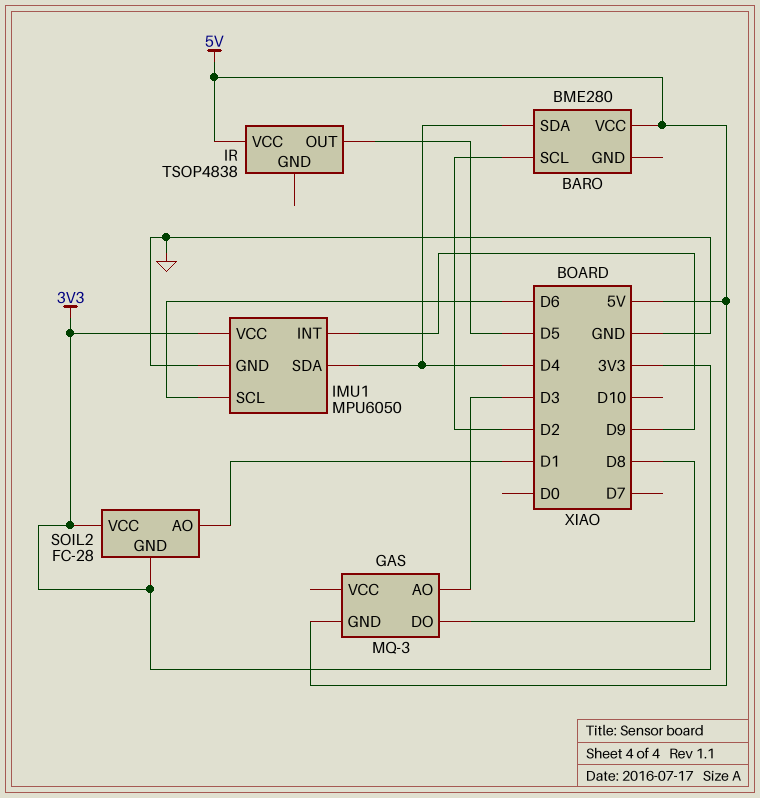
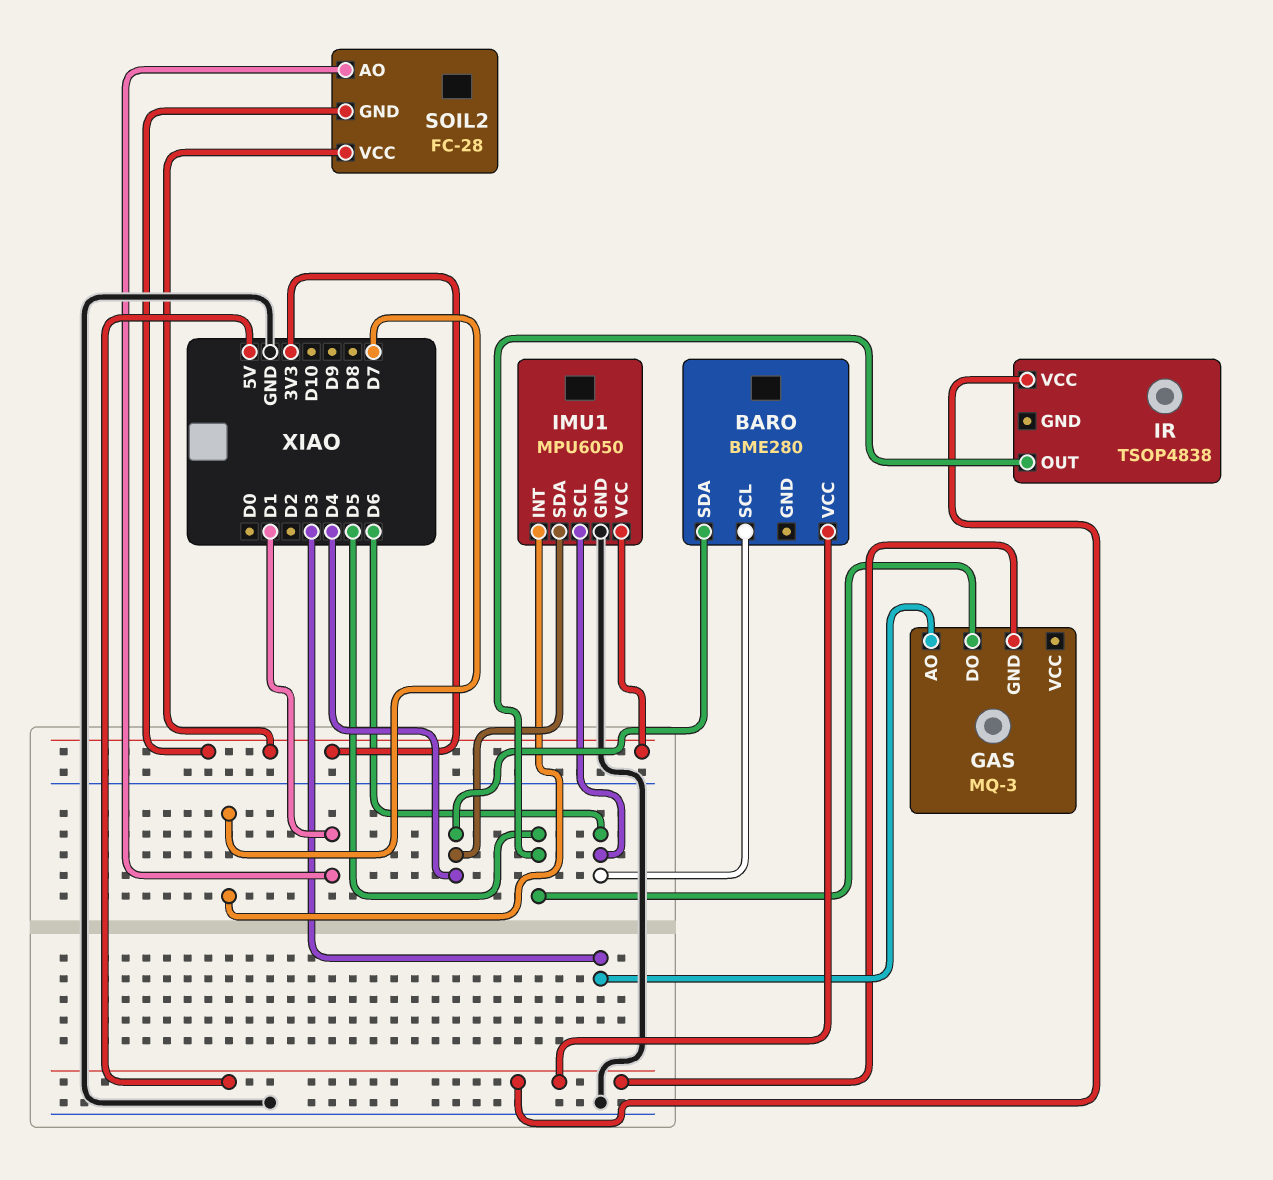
BARO pin SCL: D2 -> D6
GAS pin DO: D8 -> D5
IMU1 pin INT: D9 -> D7

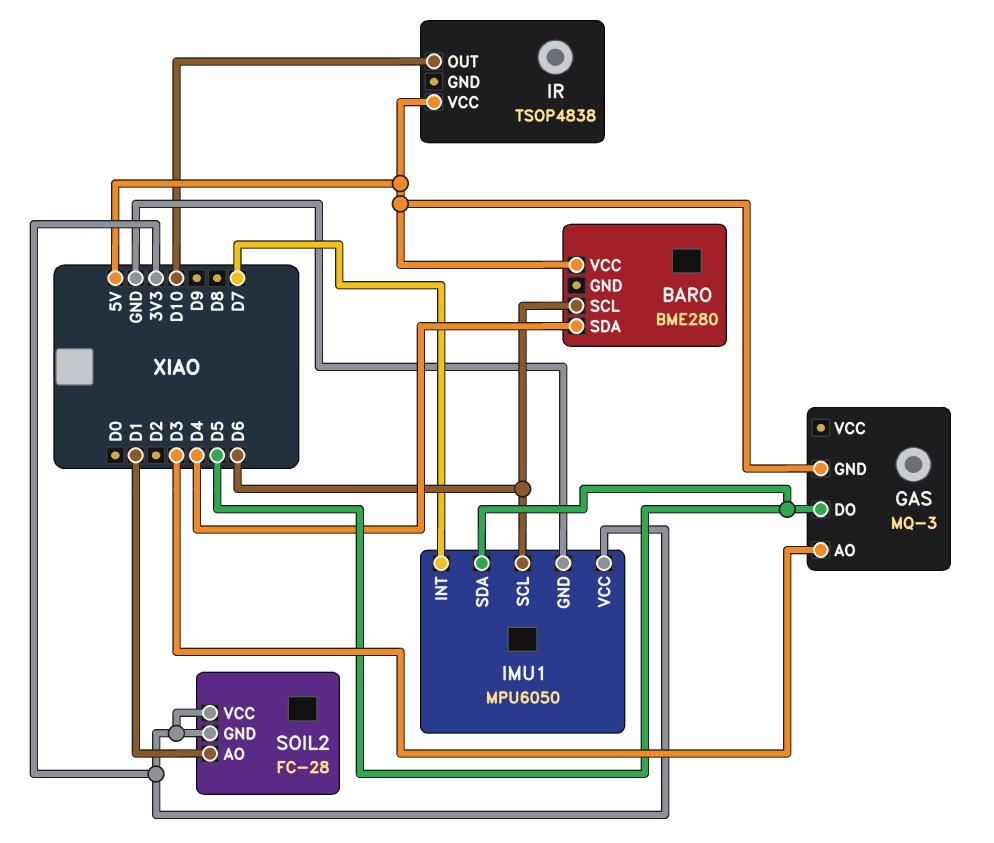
IMU1 pin SDA: D4 -> D5
IR pin OUT: D5 -> D10

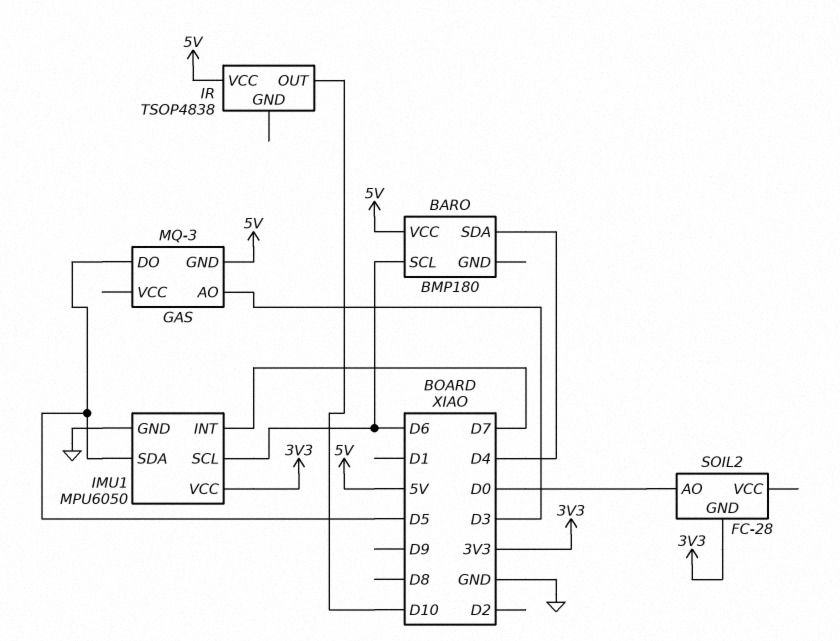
BARO: BME280 -> BMP180
SOIL2 pin AO: D1 -> D0
SOIL2 pin VCC: 3V3 -> none

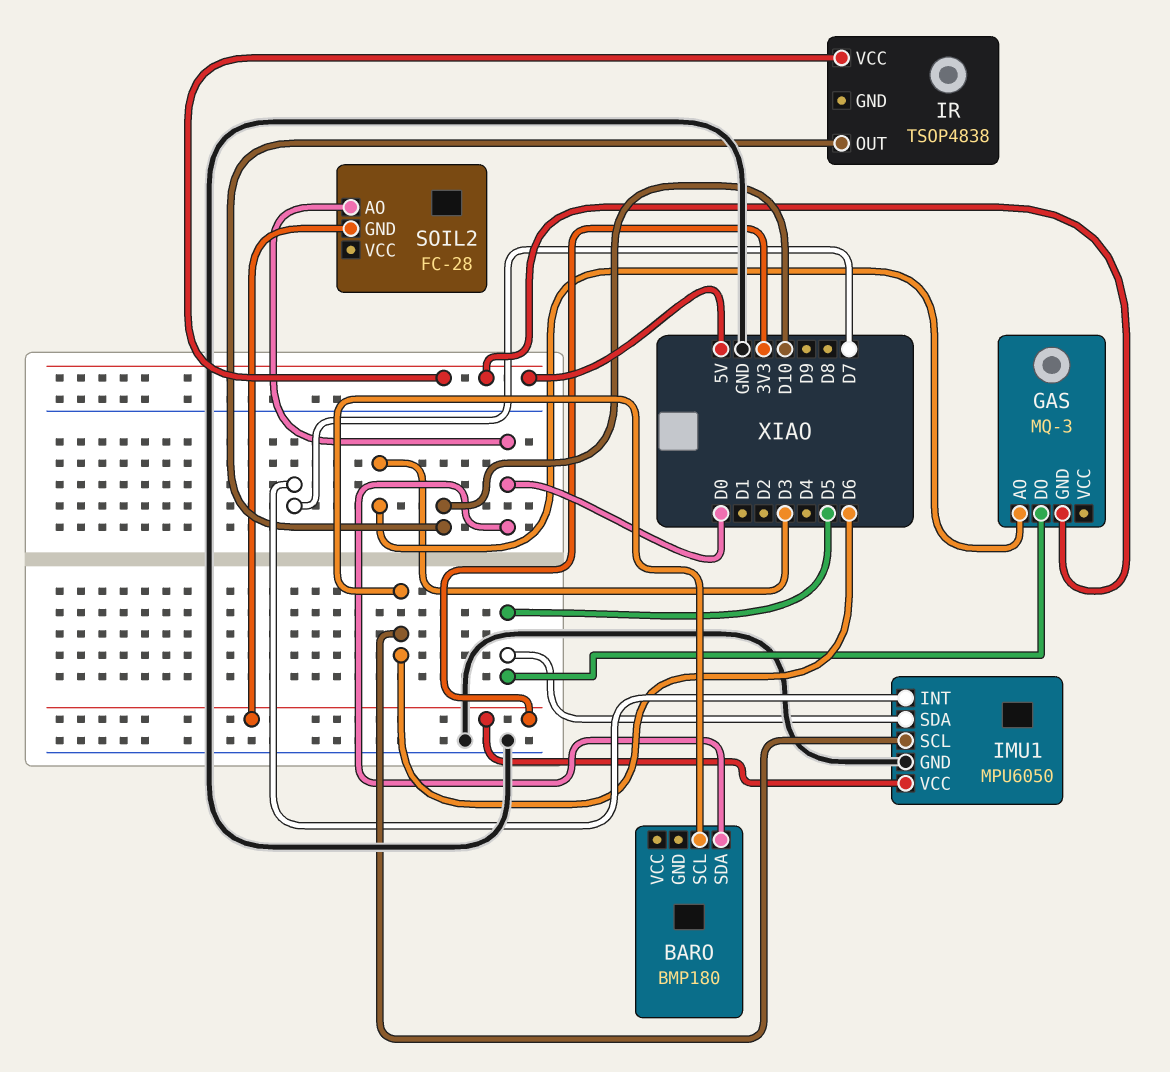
BARO pin SDA: D4 -> D0
BARO pin VCC: 5V -> none

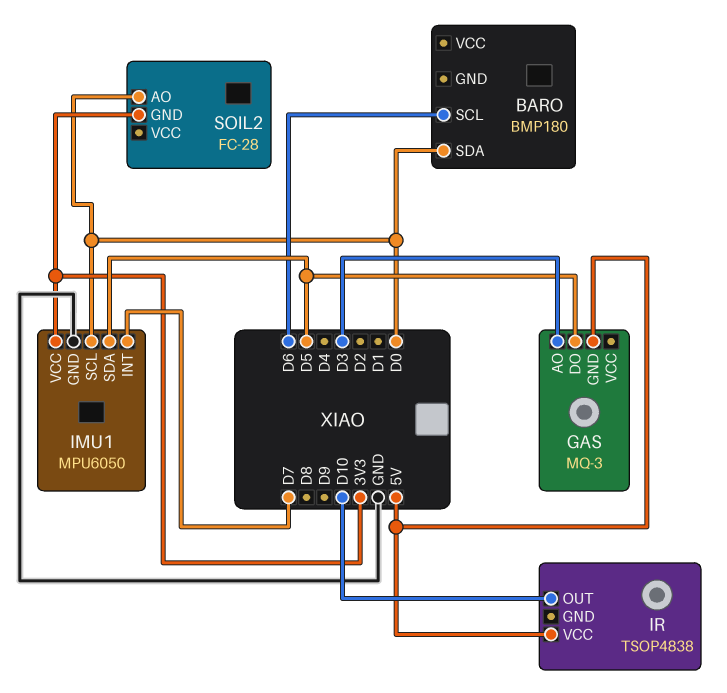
IMU1 pin SCL: D6 -> D0

